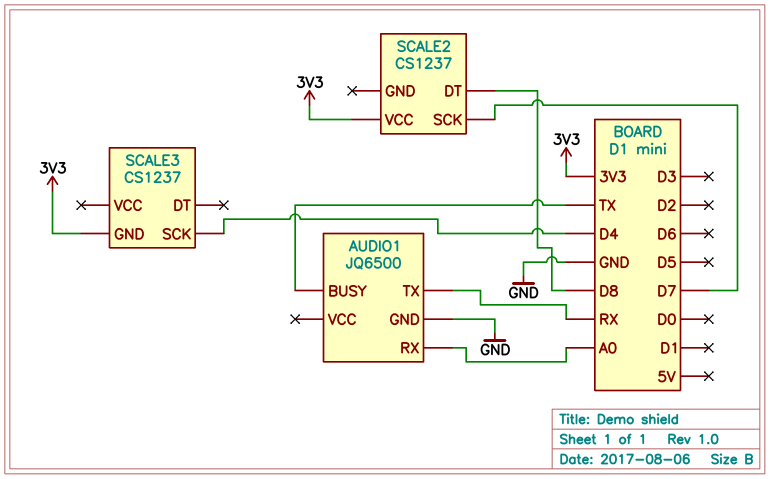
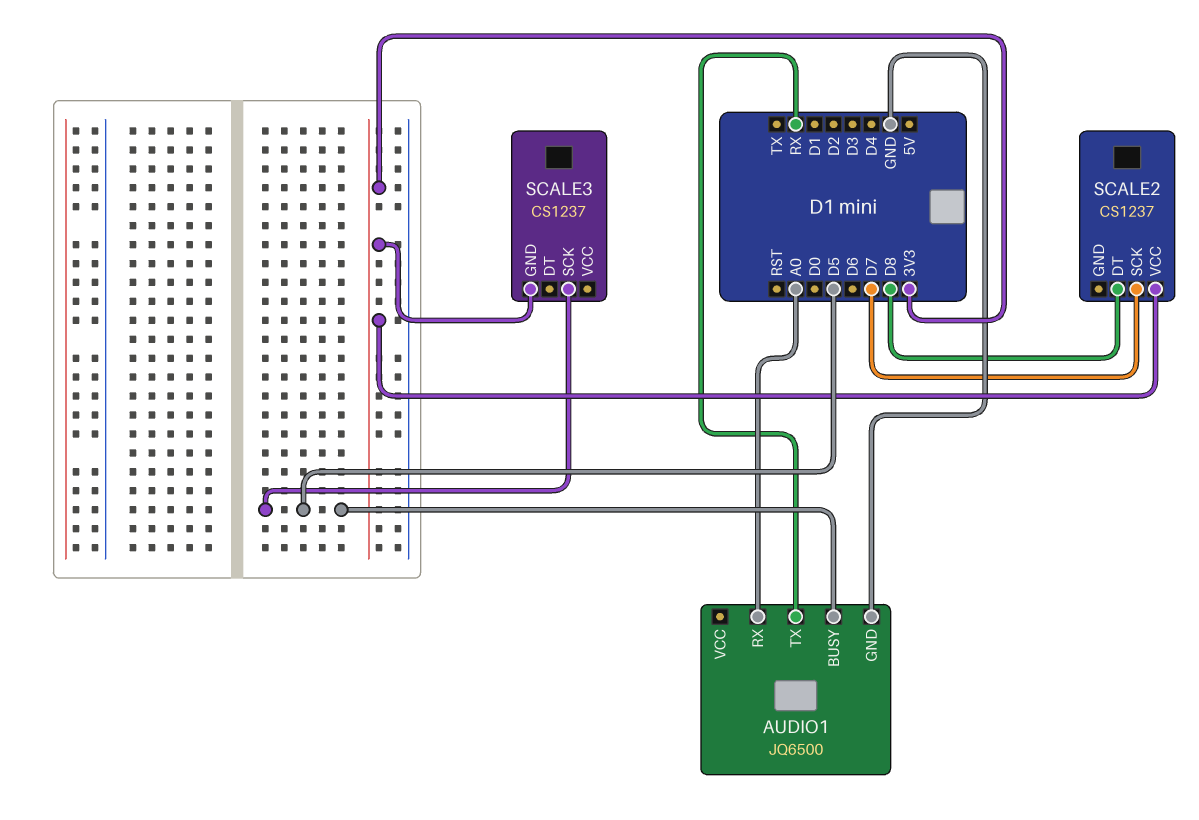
AUDIO1 pin BUSY: TX -> D5
SCALE3 pin SCK: D4 -> D5

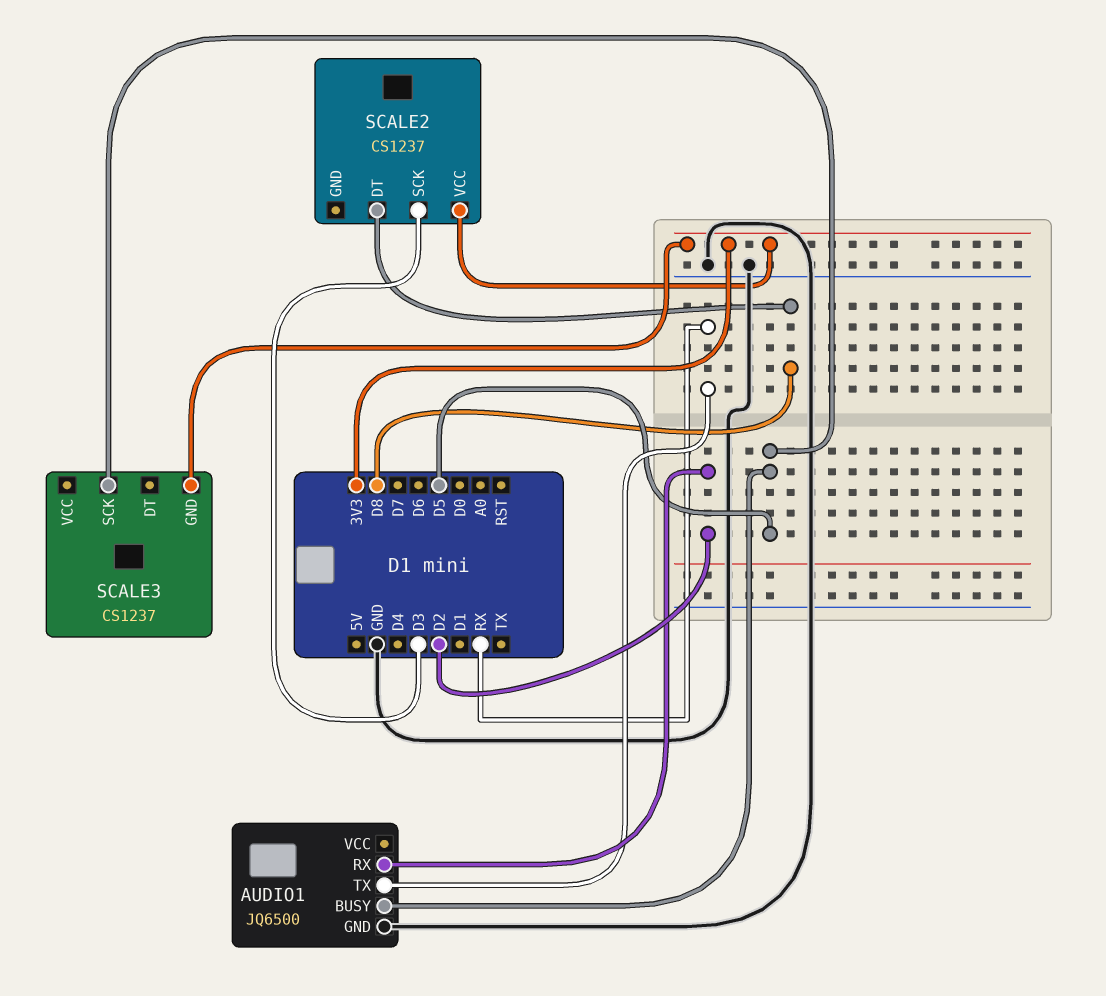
AUDIO1 pin RX: A0 -> D2
SCALE2 pin SCK: D7 -> D3

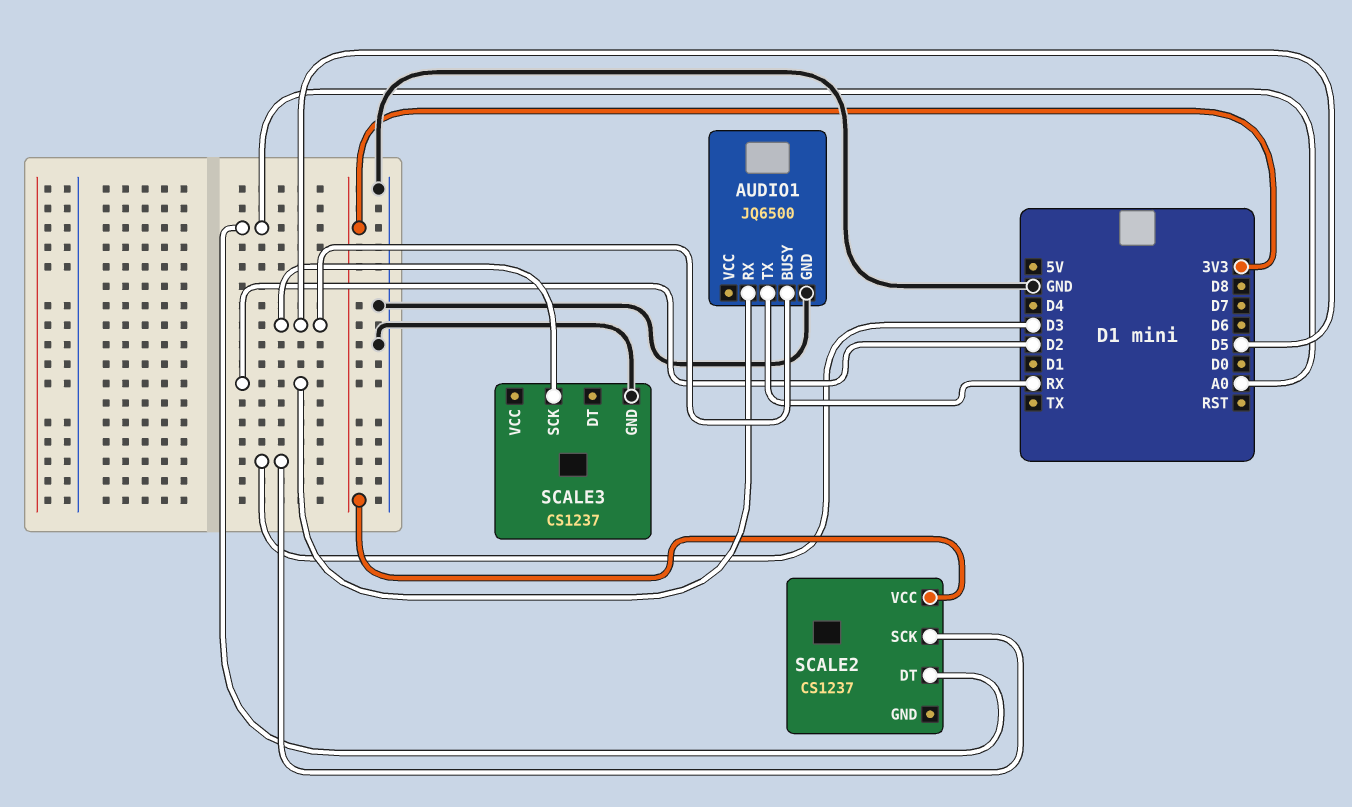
SCALE2 pin DT: D8 -> A0
SCALE3 pin GND: 3V3 -> GND

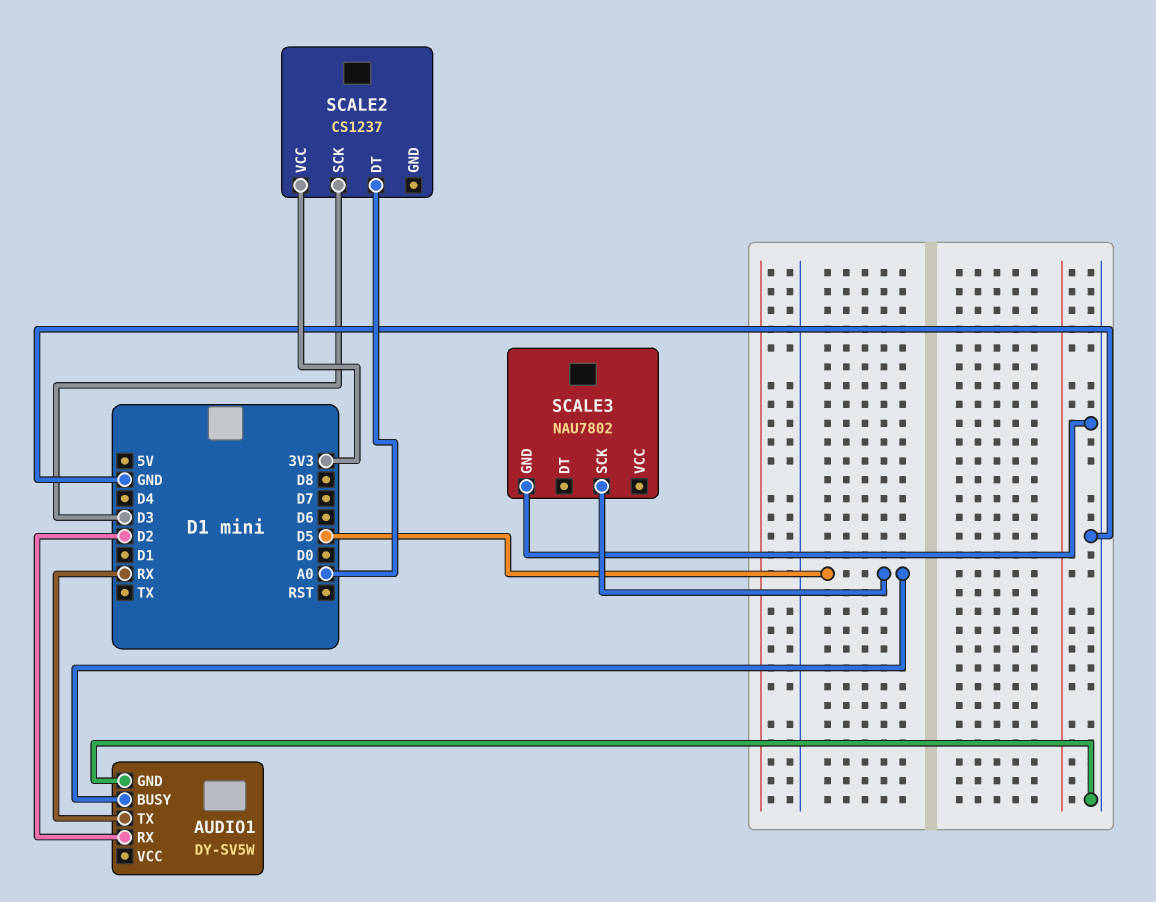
AUDIO1: JQ6500 -> DY-SV5W
SCALE3: CS1237 -> NAU7802

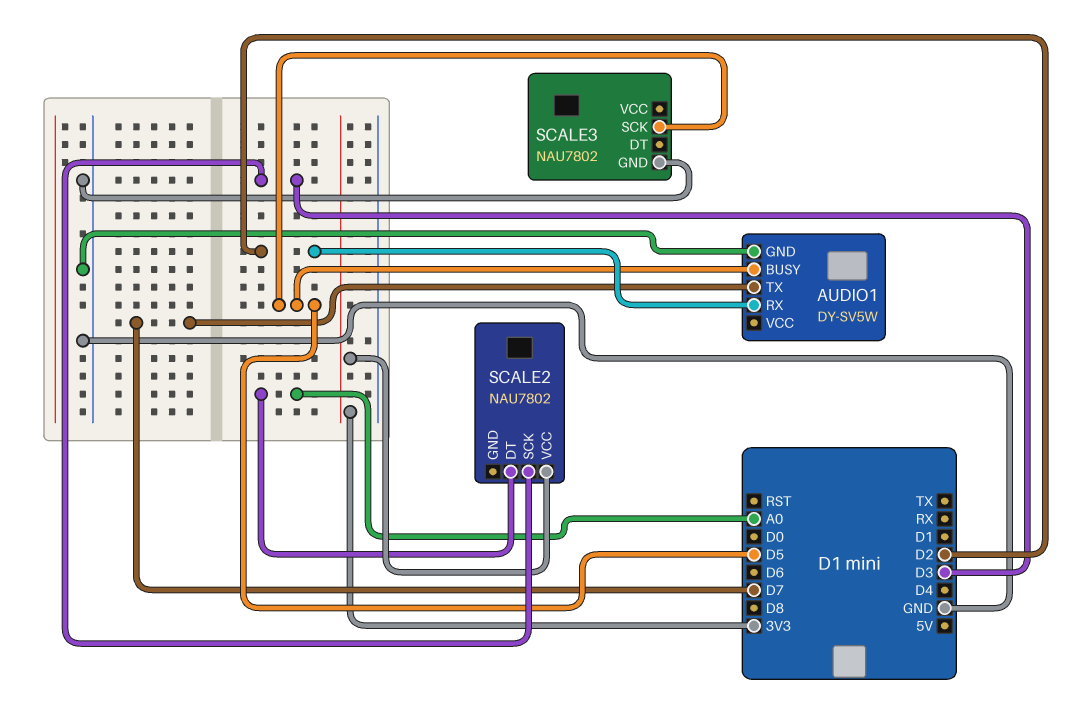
AUDIO1 pin TX: RX -> D7
SCALE2: CS1237 -> NAU7802

